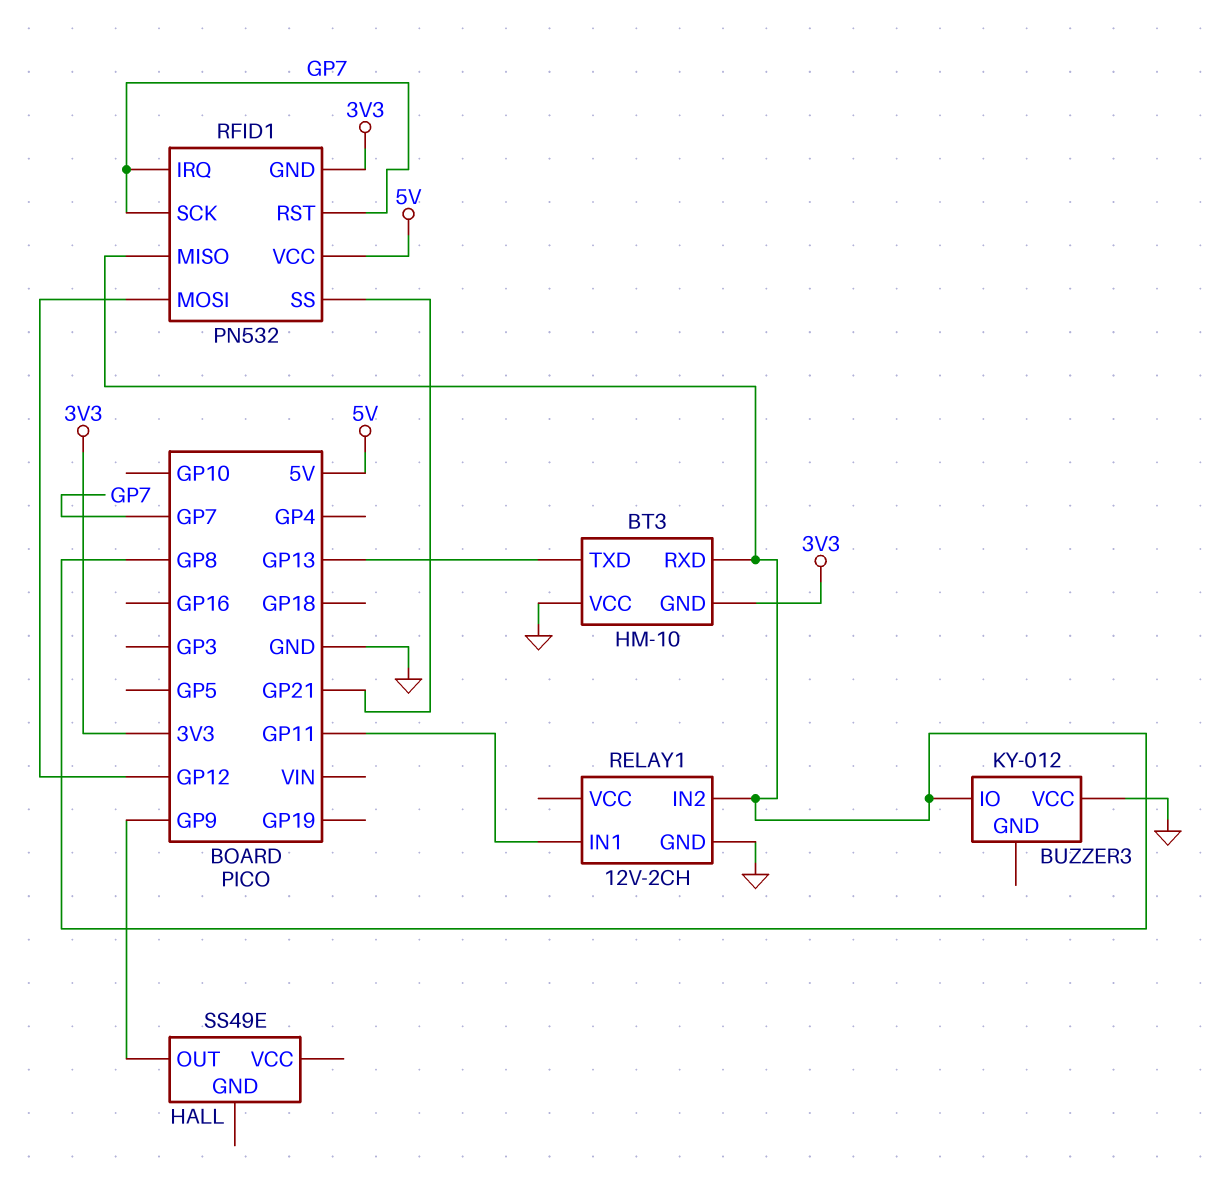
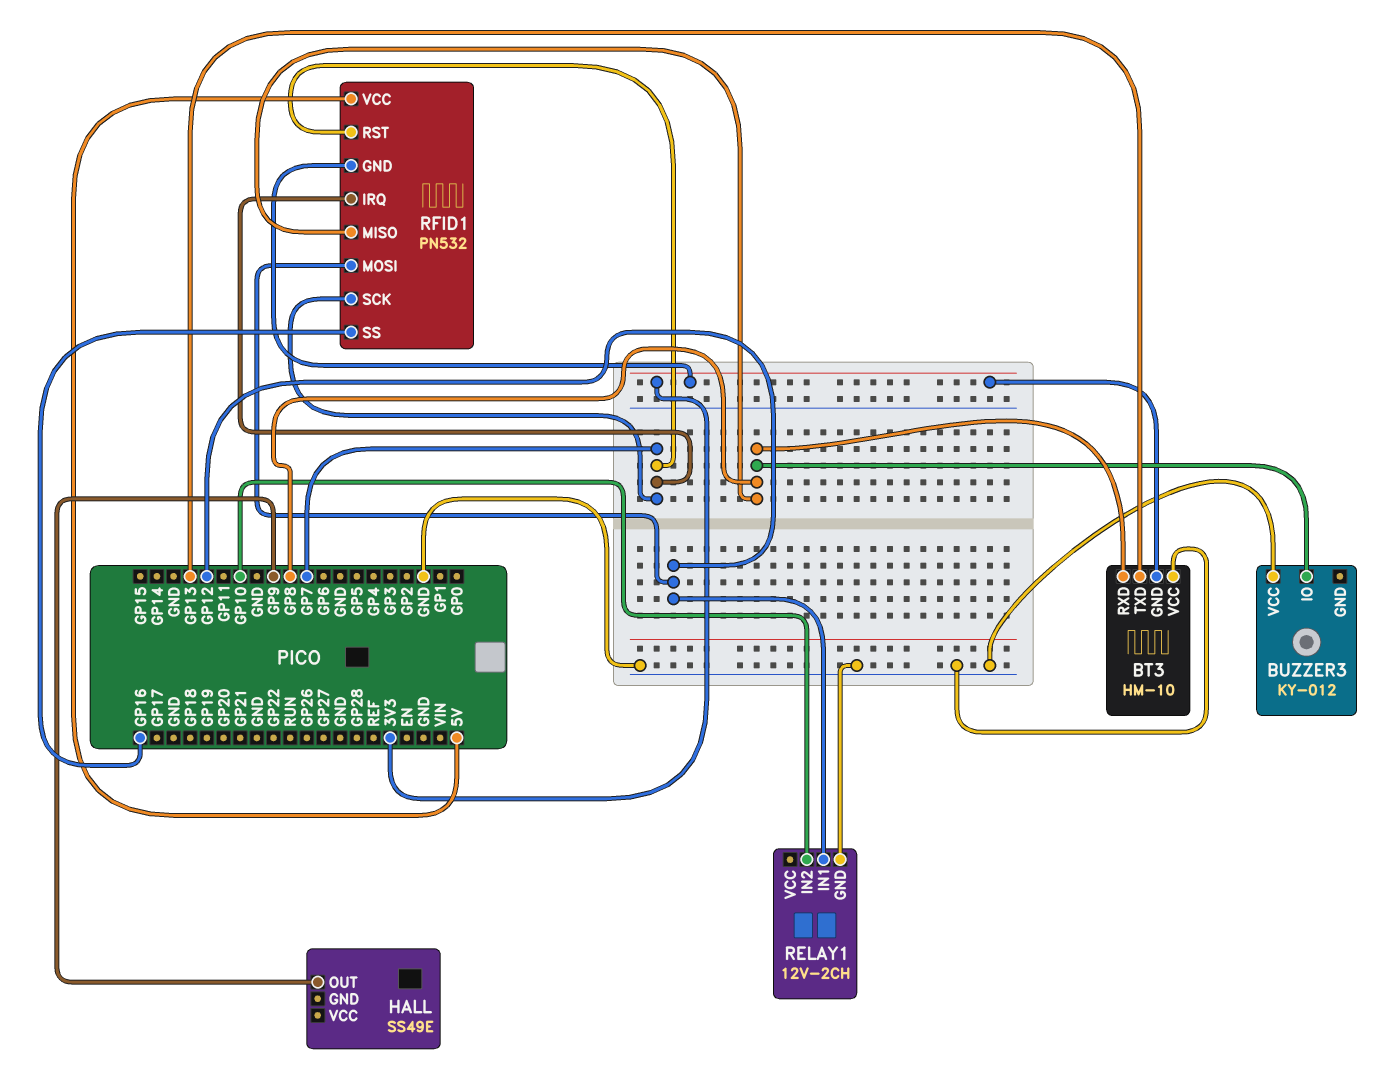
RELAY1 pin IN1: GP11 -> GP12
RELAY1 pin IN2: GP8 -> GP10
RFID1 pin SS: GP21 -> GP16

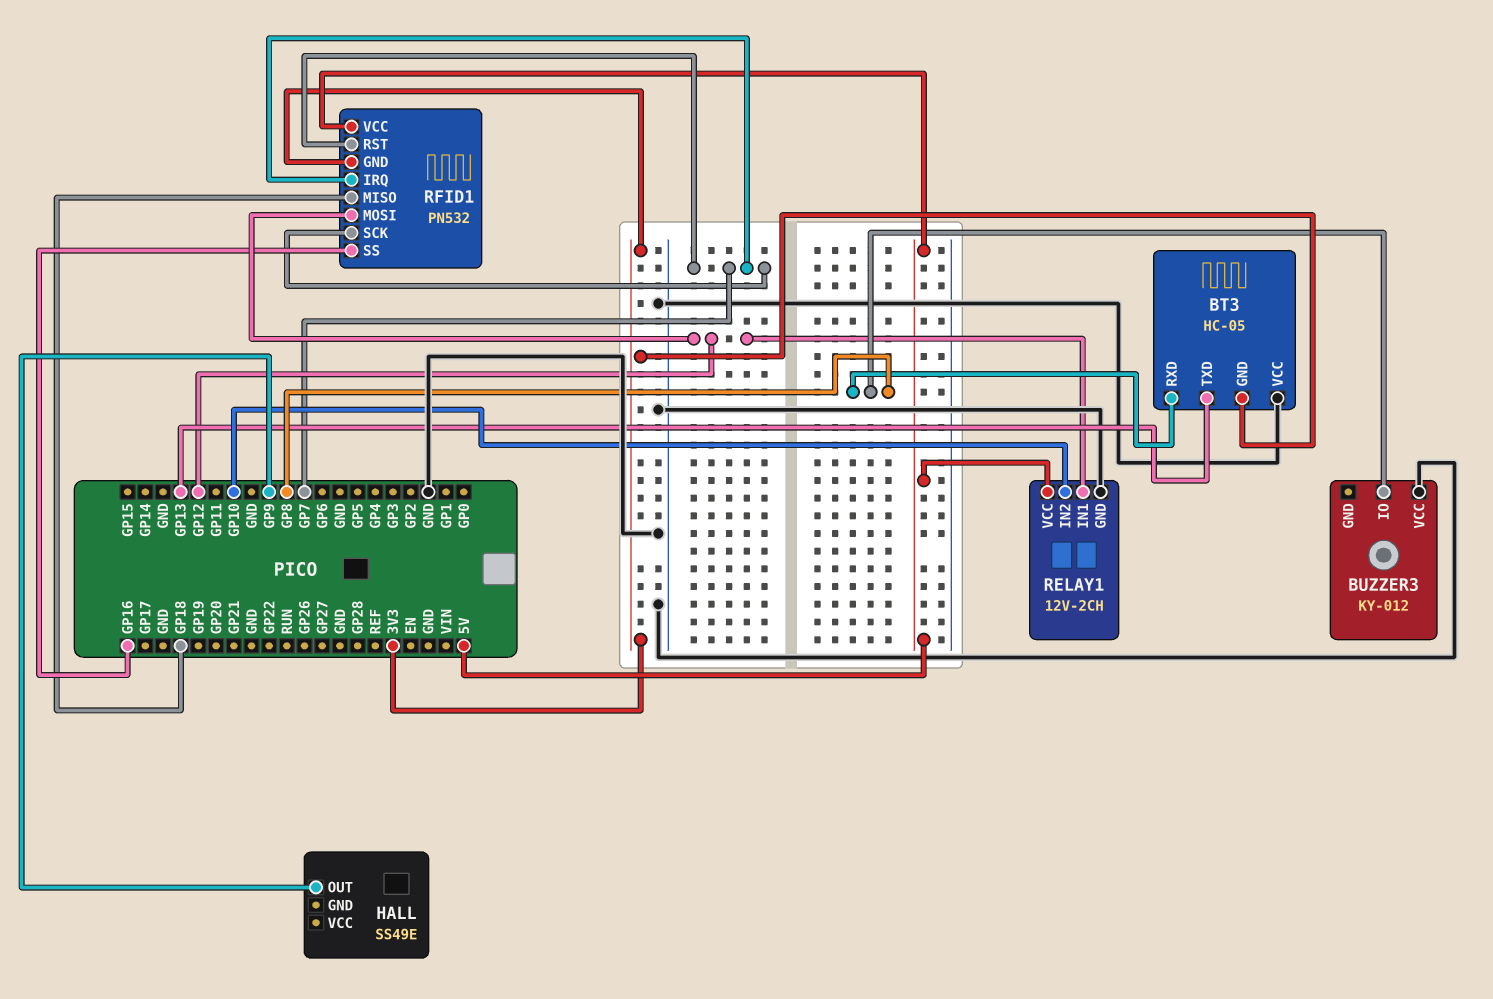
BT3: HM-10 -> HC-05
RELAY1 pin VCC: none -> 5V
RFID1 pin MISO: GP8 -> GP18

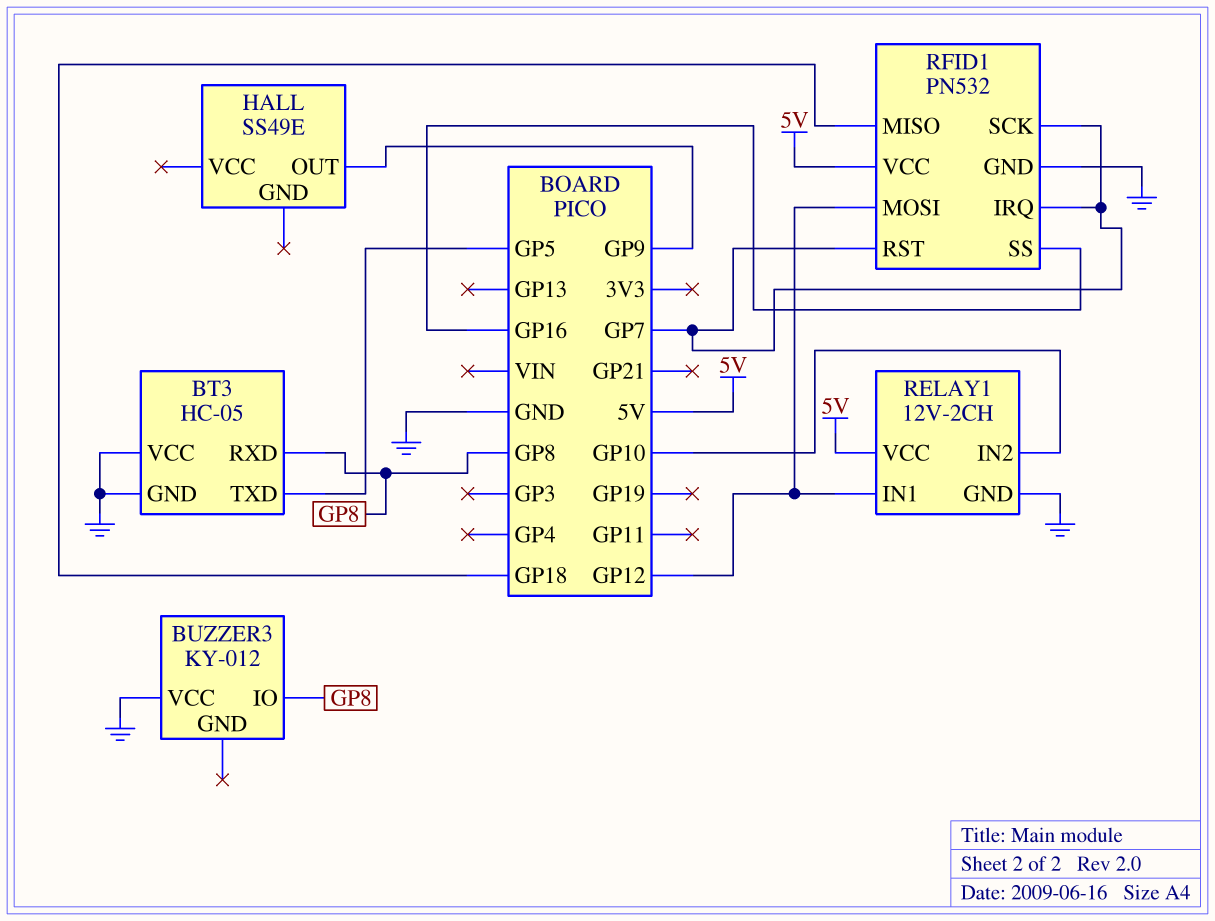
BT3 pin GND: 3V3 -> GND
BT3 pin TXD: GP13 -> GP5
RFID1 pin GND: 3V3 -> GND

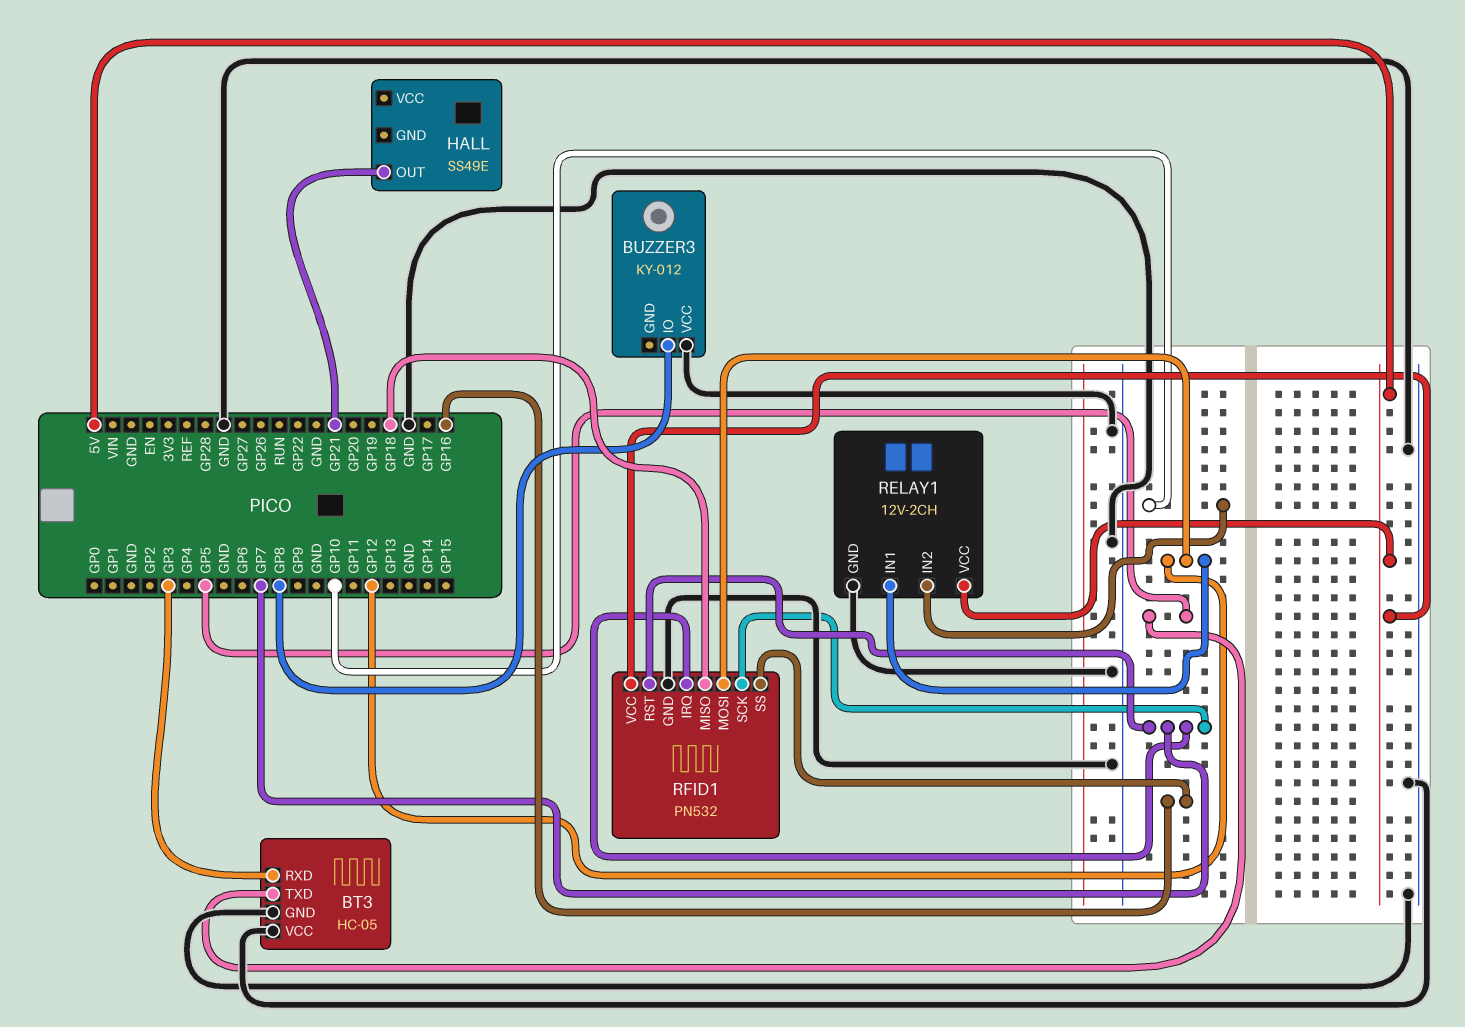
BT3 pin RXD: GP8 -> GP3
HALL pin OUT: GP9 -> GP21

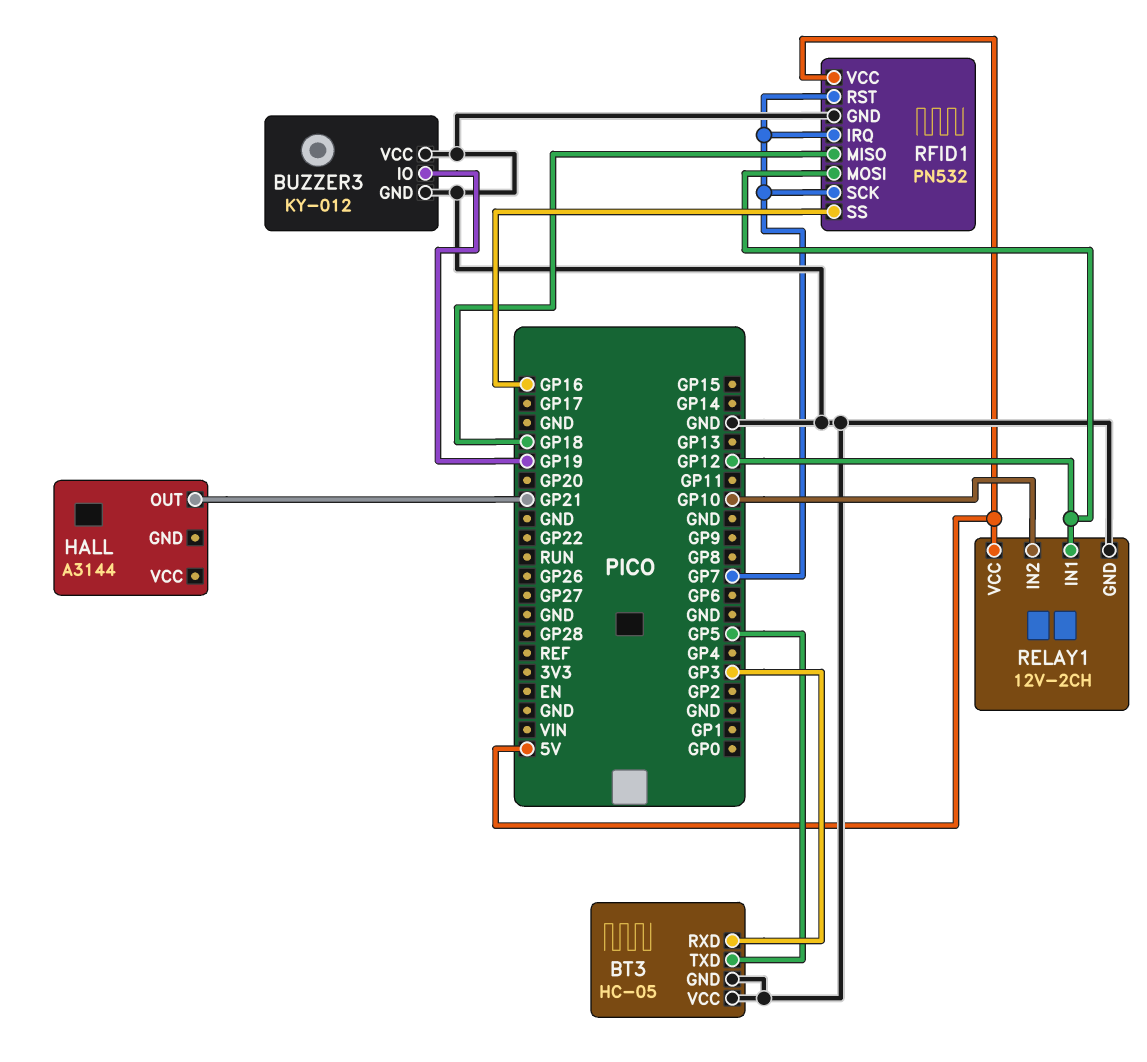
BUZZER3 pin GND: none -> GND
BUZZER3 pin IO: GP8 -> GP19
HALL: SS49E -> A3144

